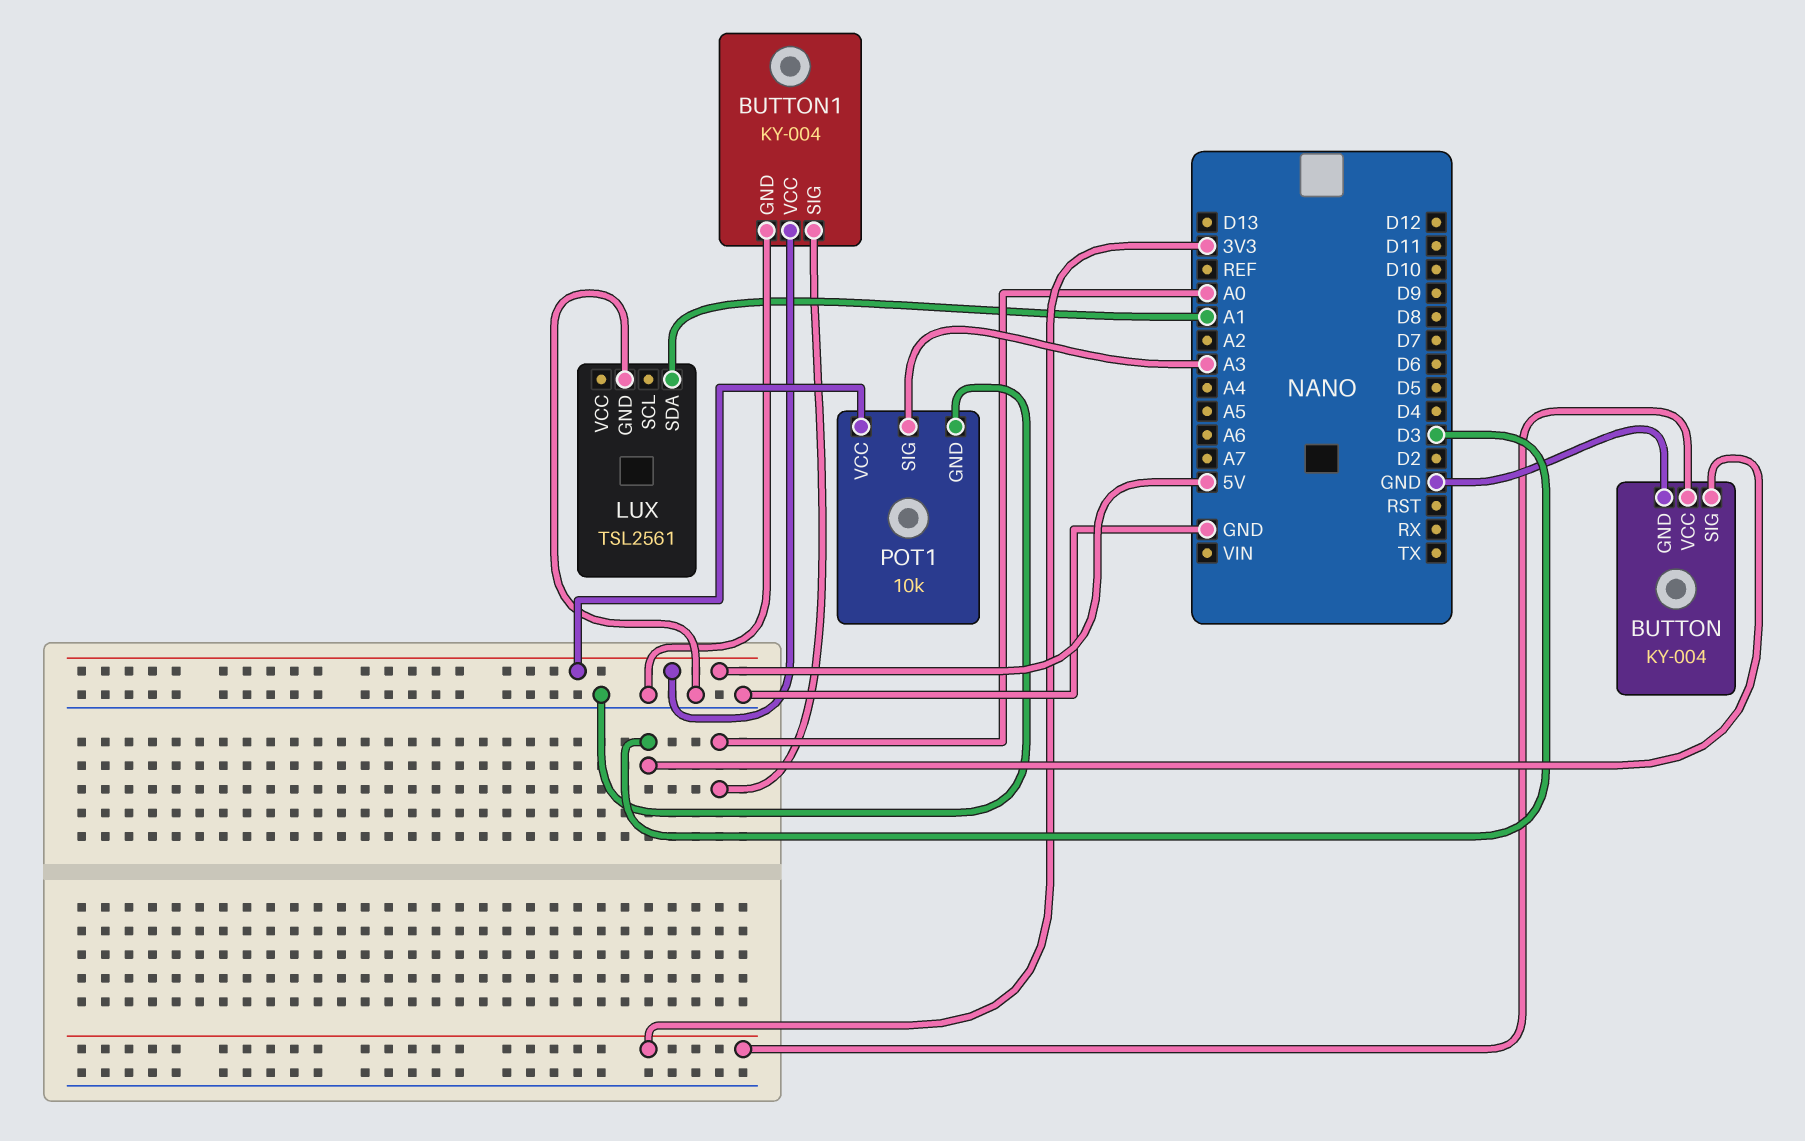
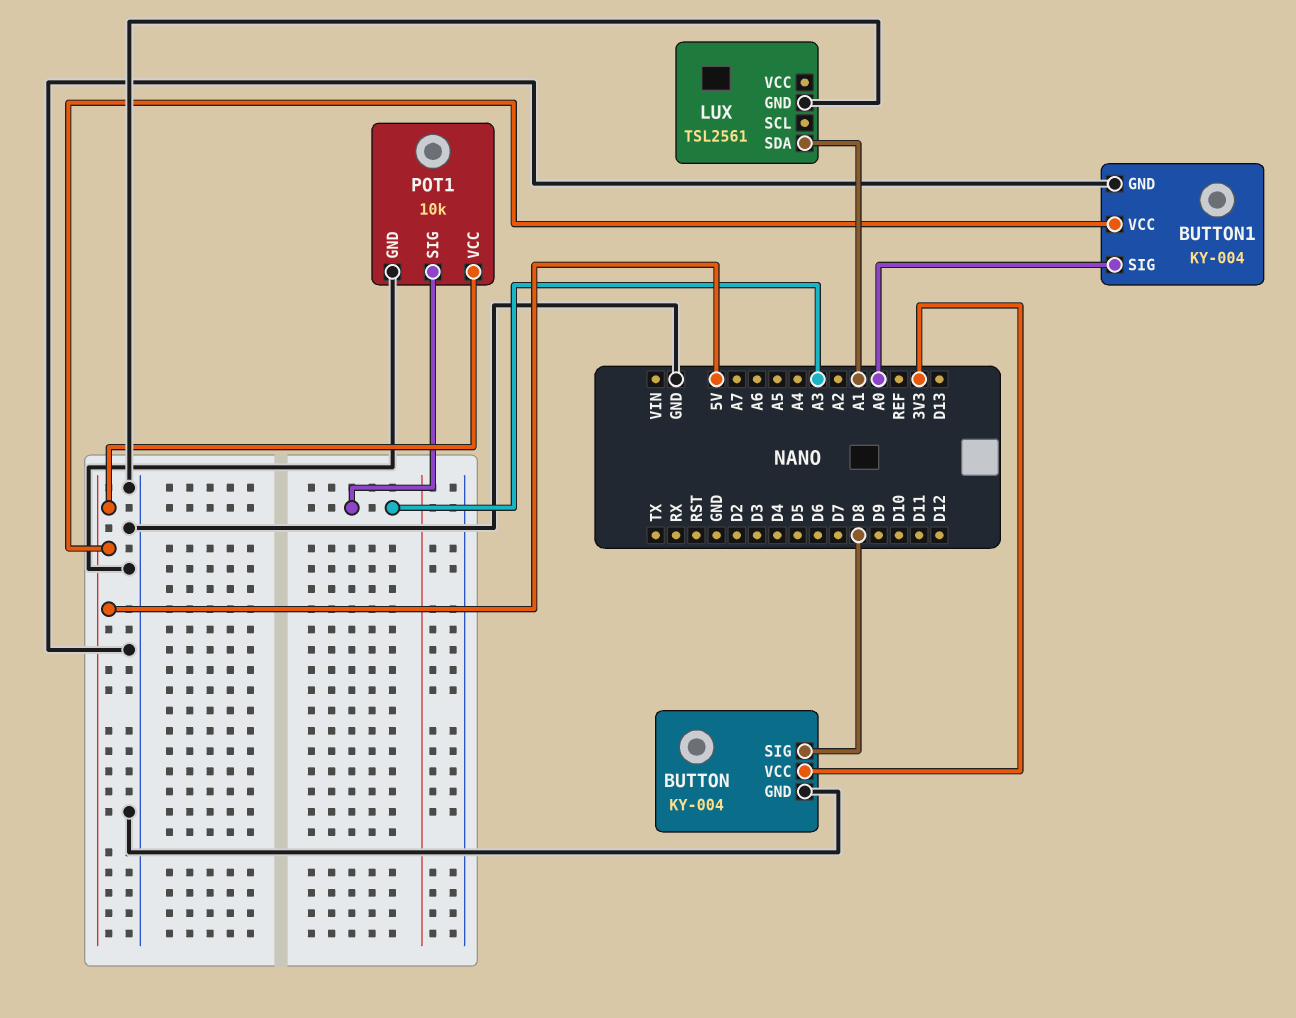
BUTTON pin SIG: D3 -> D8

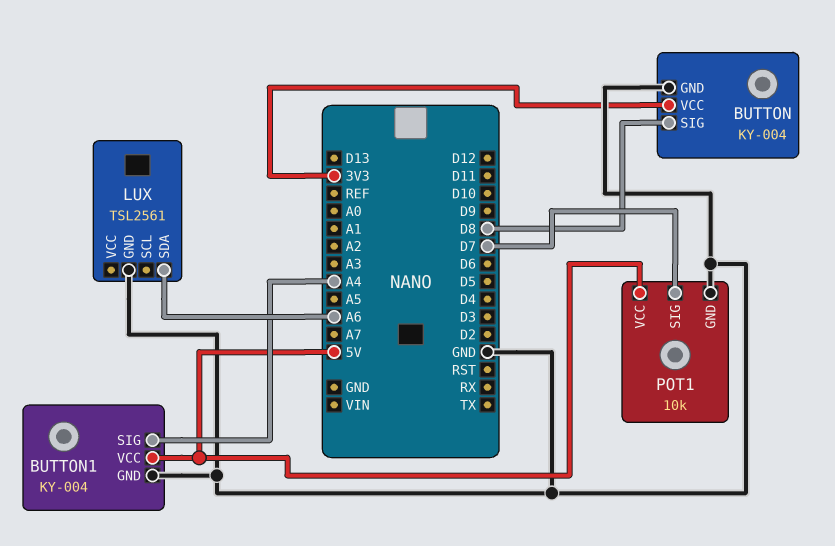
BUTTON1 pin SIG: A0 -> A4
LUX pin SDA: A1 -> A6
POT1 pin SIG: A3 -> D7

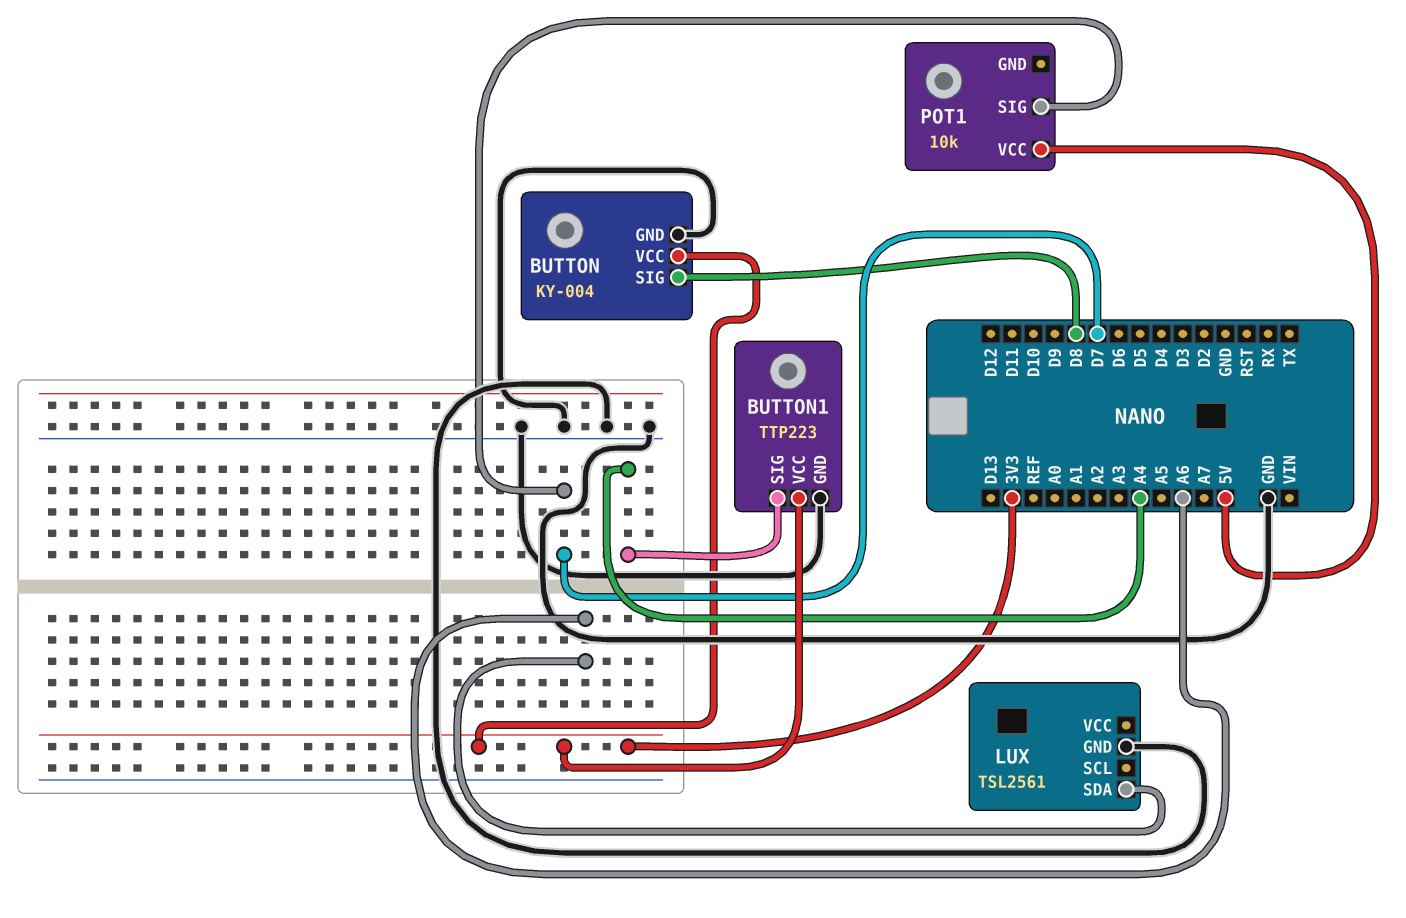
BUTTON1: KY-004 -> TTP223
BUTTON1 pin VCC: 5V -> 3V3
POT1 pin GND: GND -> none

